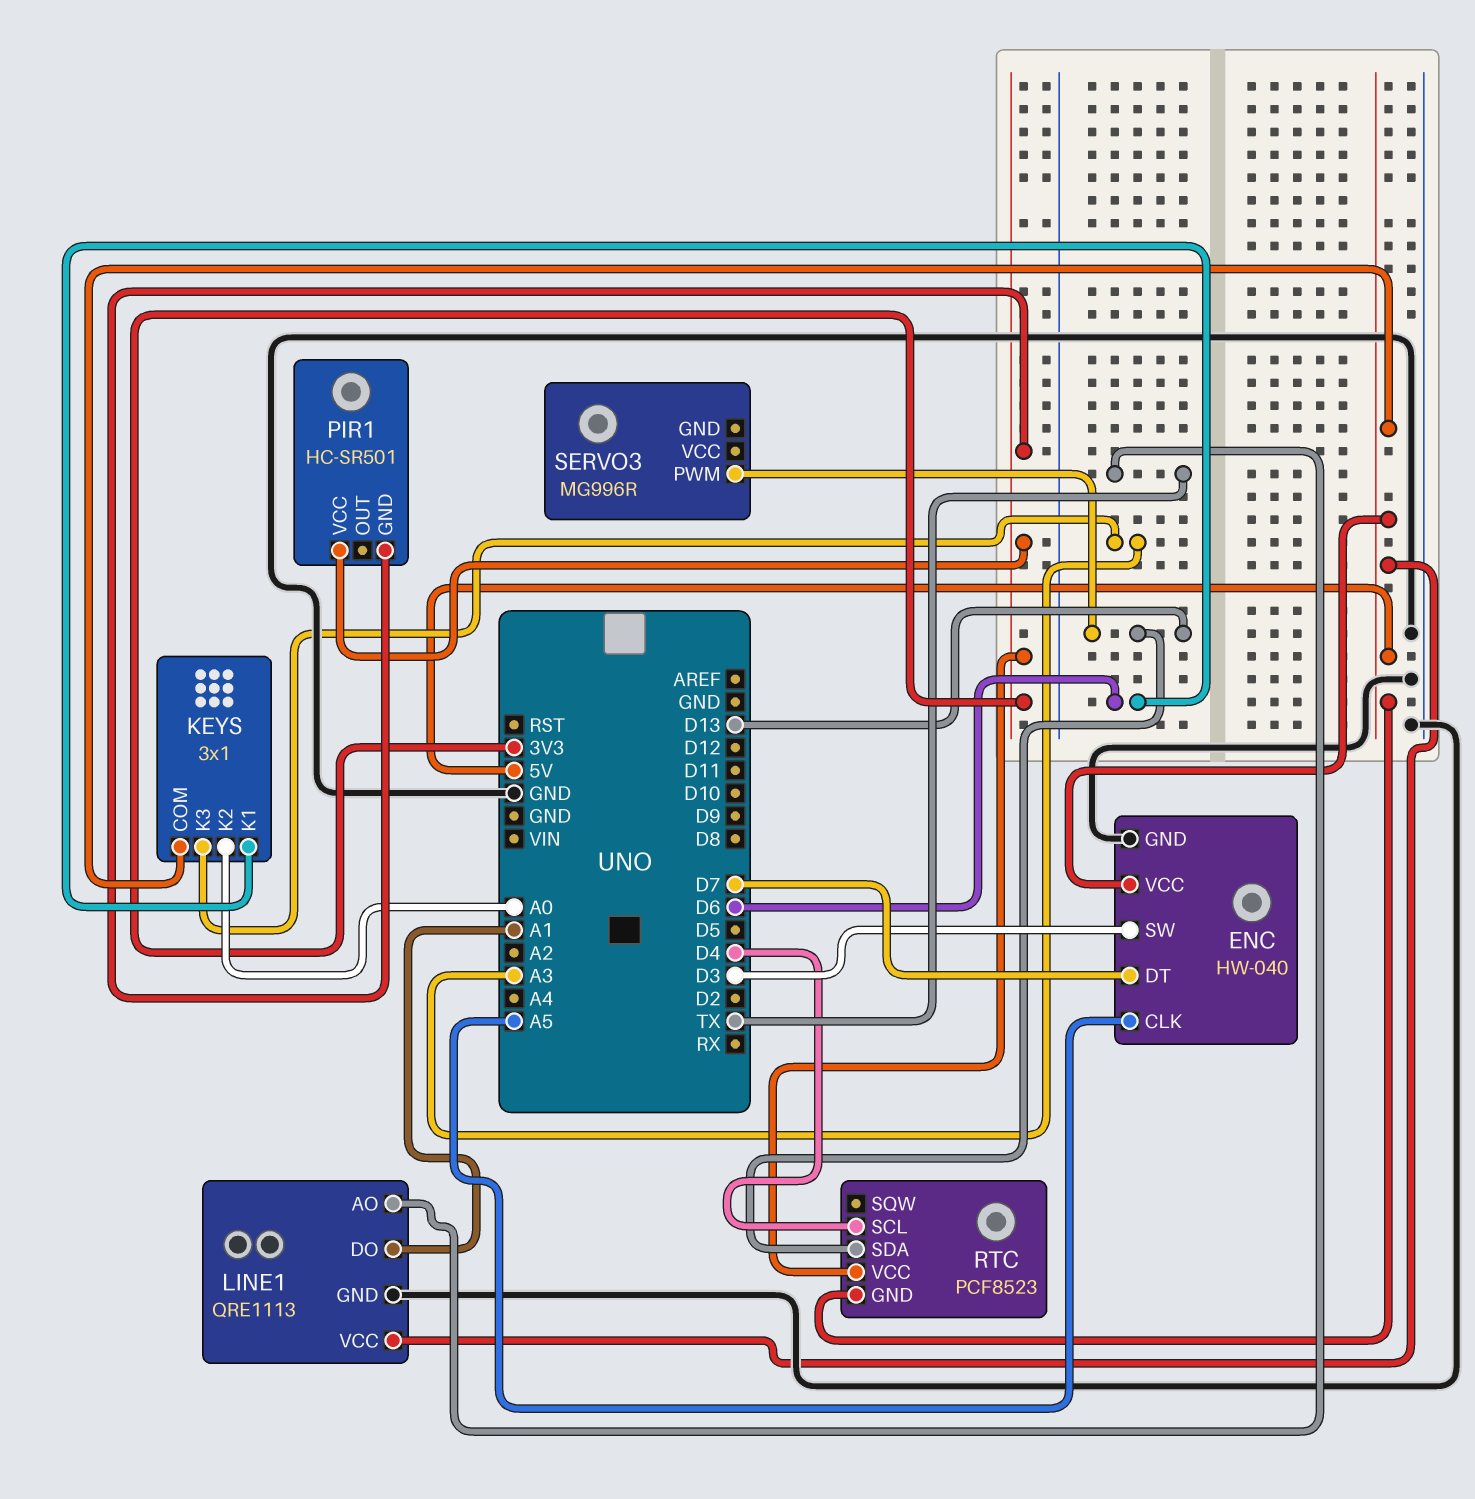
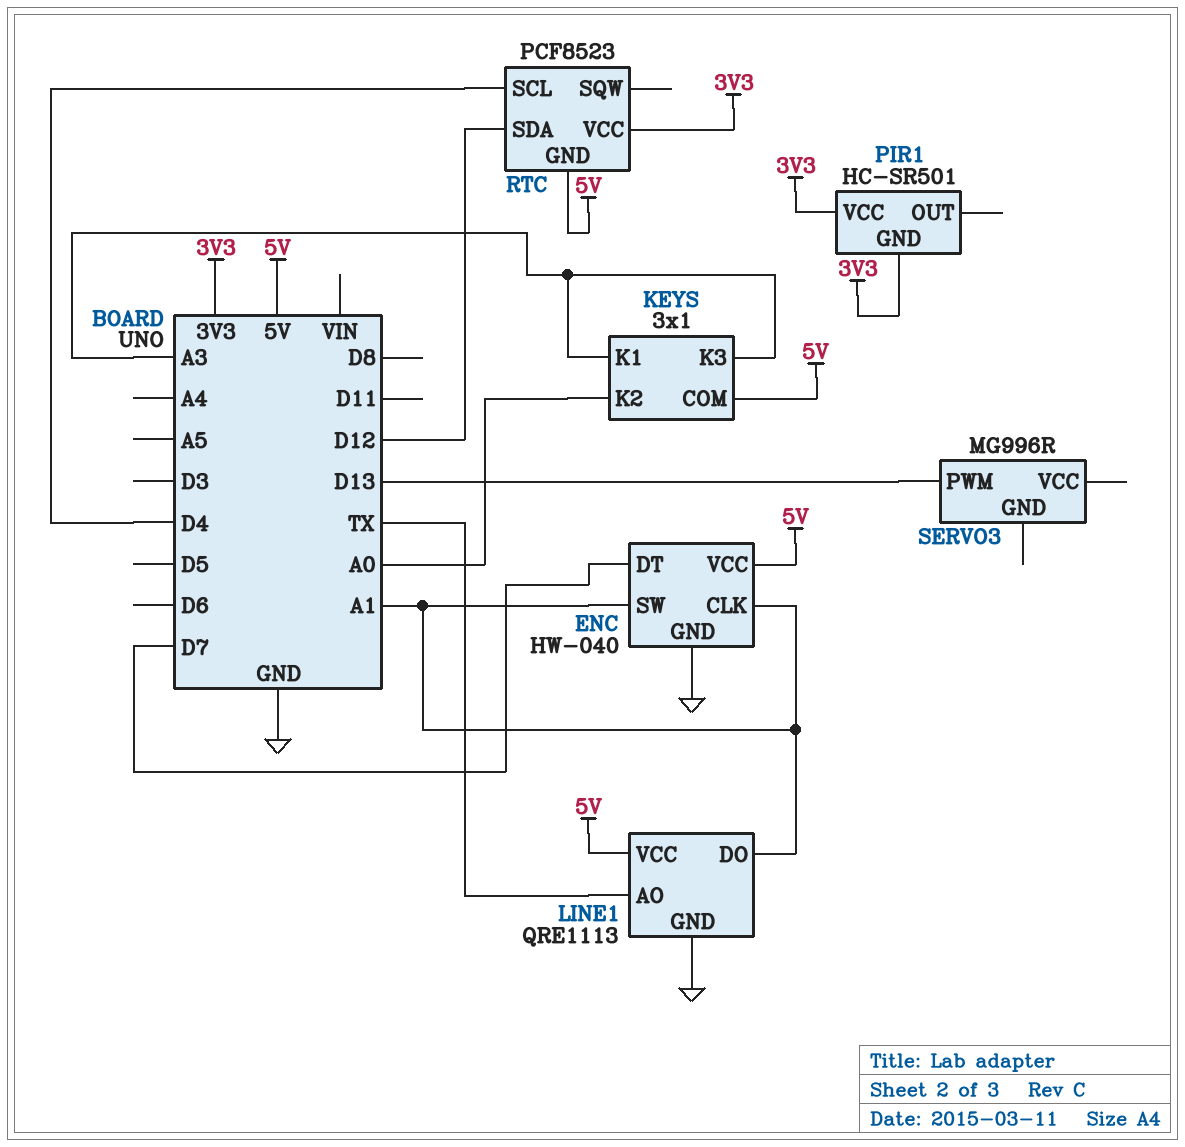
ENC pin CLK: A5 -> A1
ENC pin SW: D3 -> A1
KEYS pin K1: D6 -> A3
RTC pin SDA: D13 -> D12

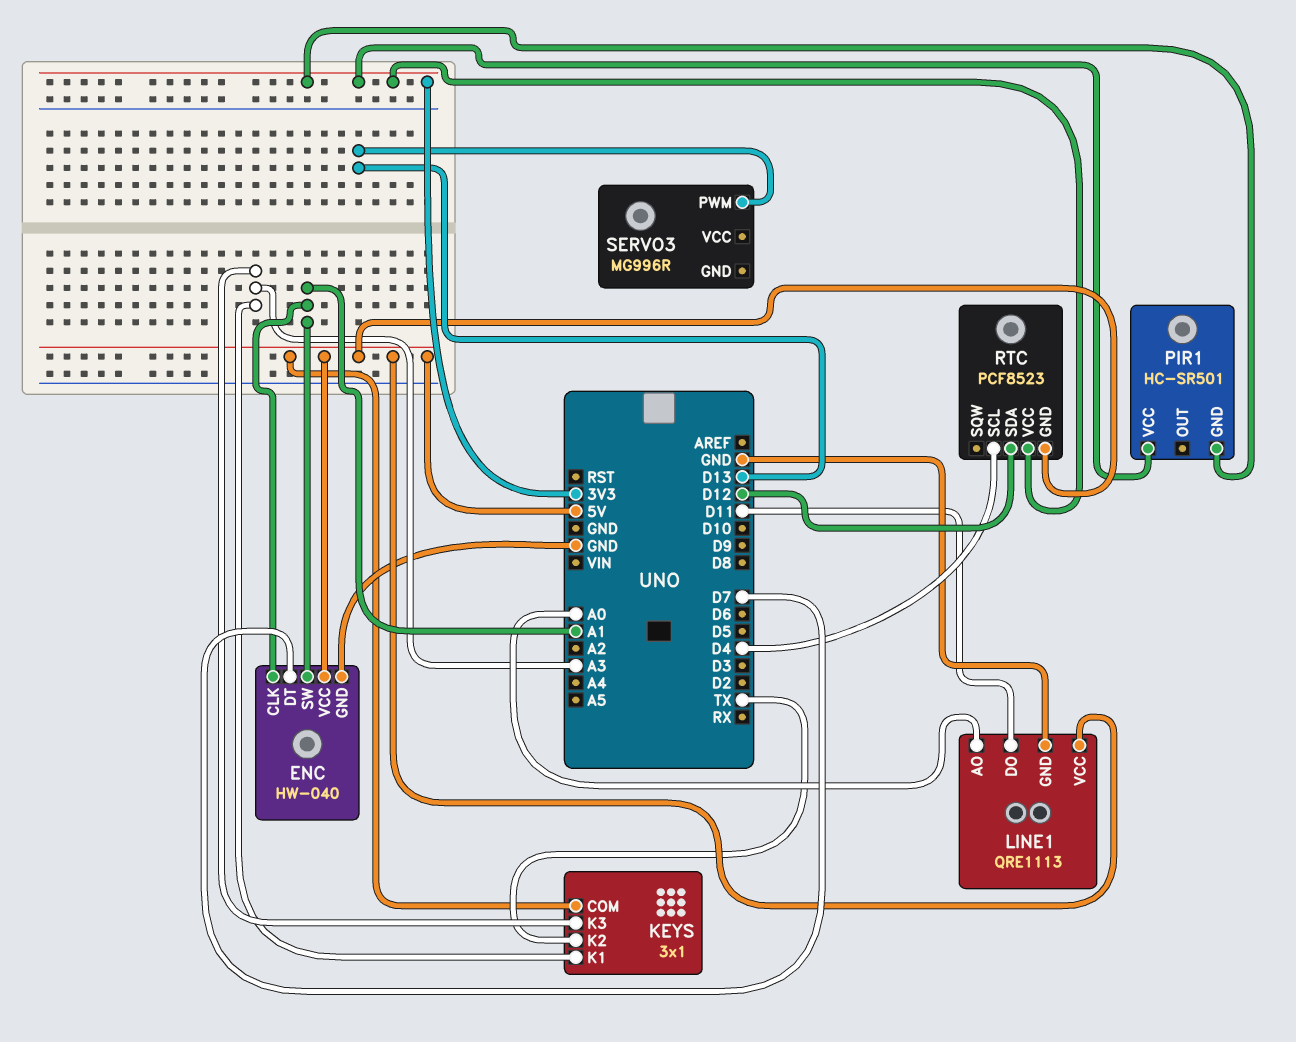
KEYS pin K2: A0 -> TX
LINE1 pin AO: TX -> A0
LINE1 pin DO: A1 -> D11

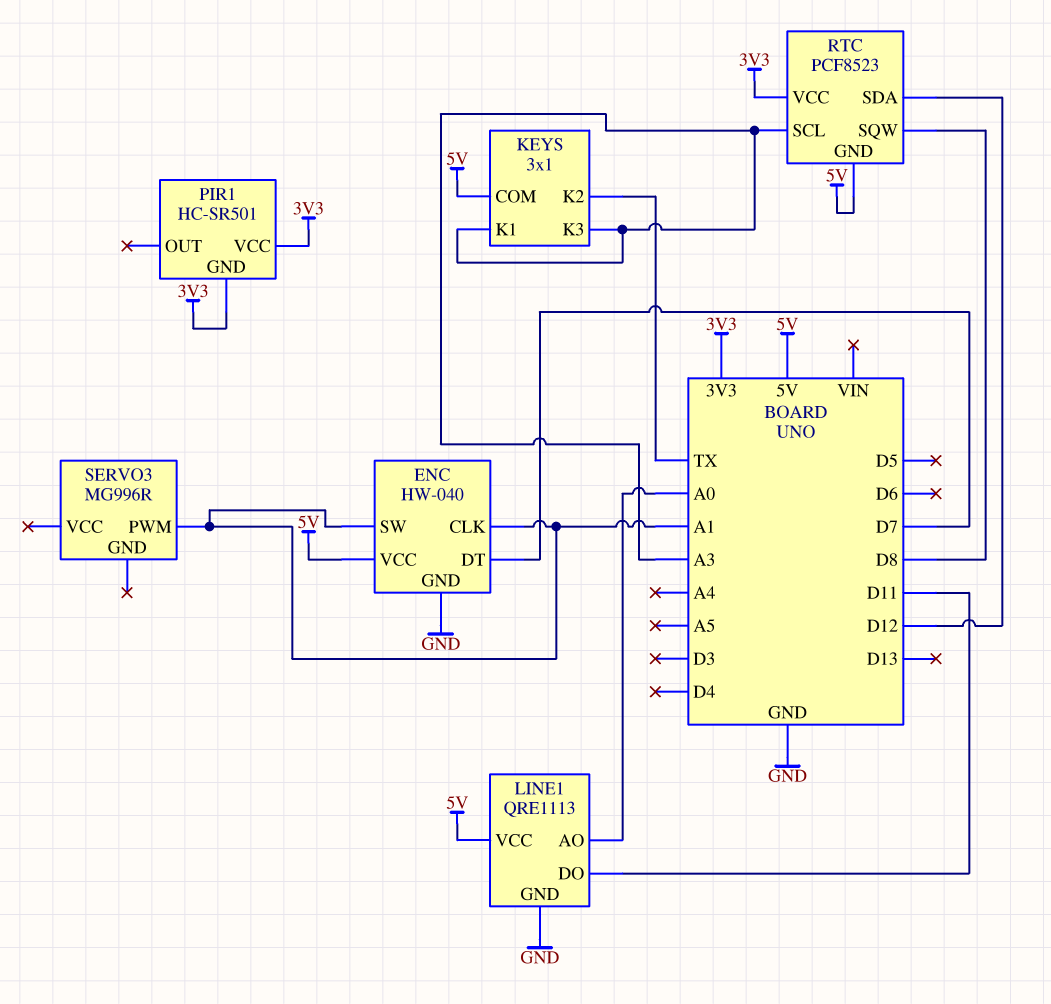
RTC pin SCL: D4 -> A3
RTC pin SQW: none -> D8
SERVO3 pin PWM: D13 -> A1

